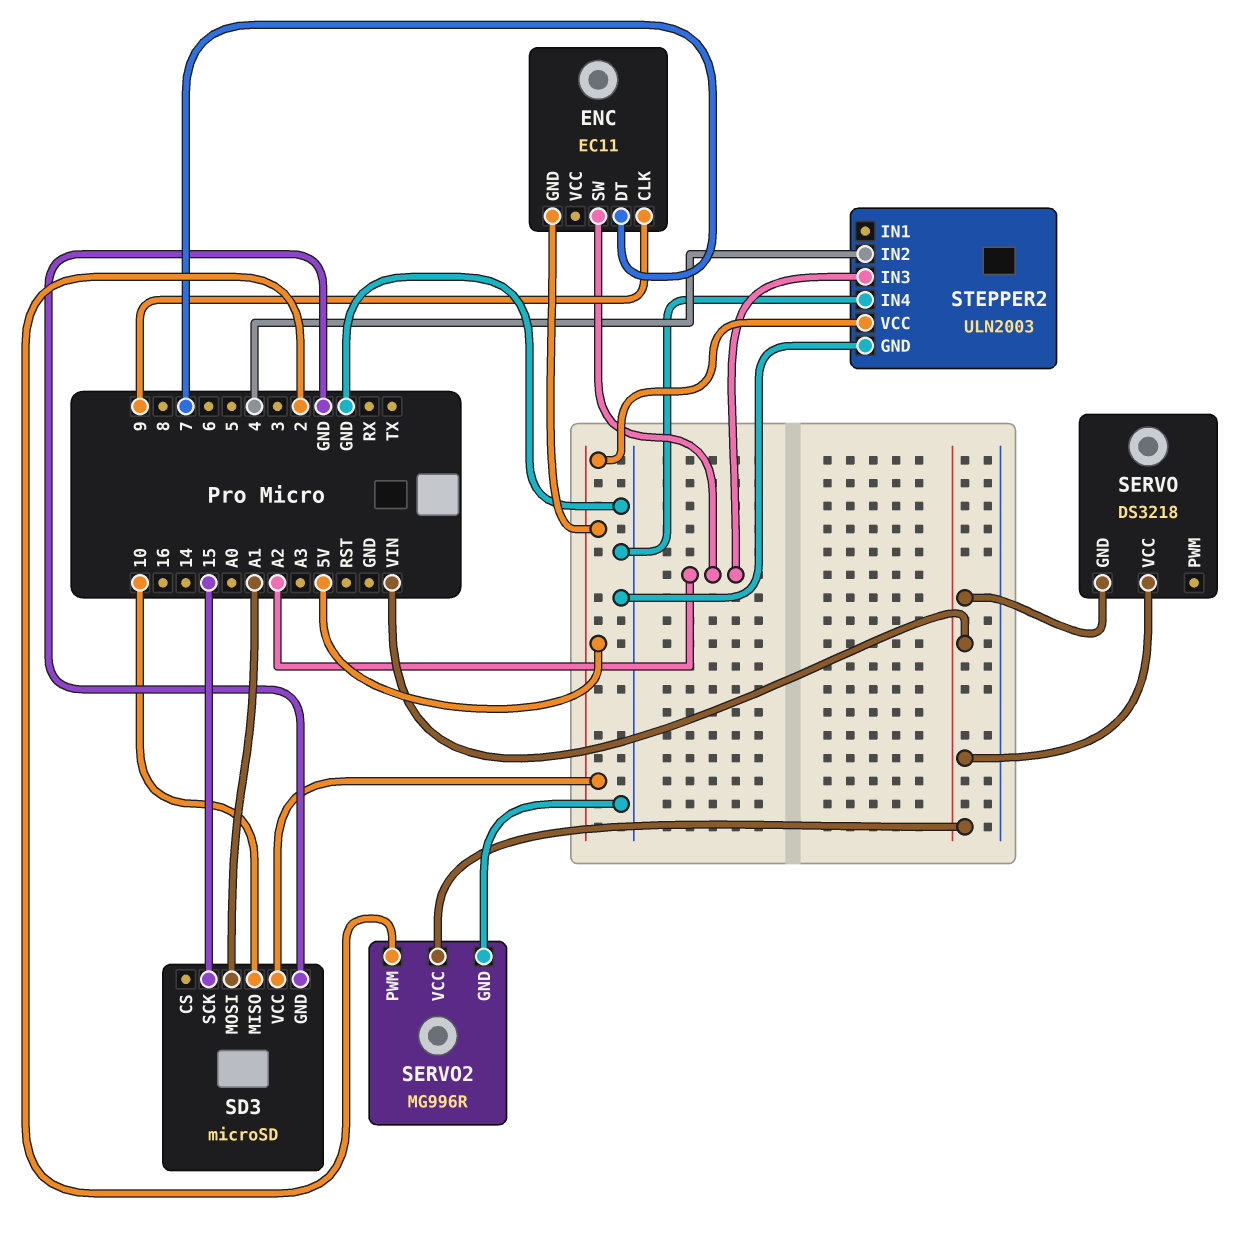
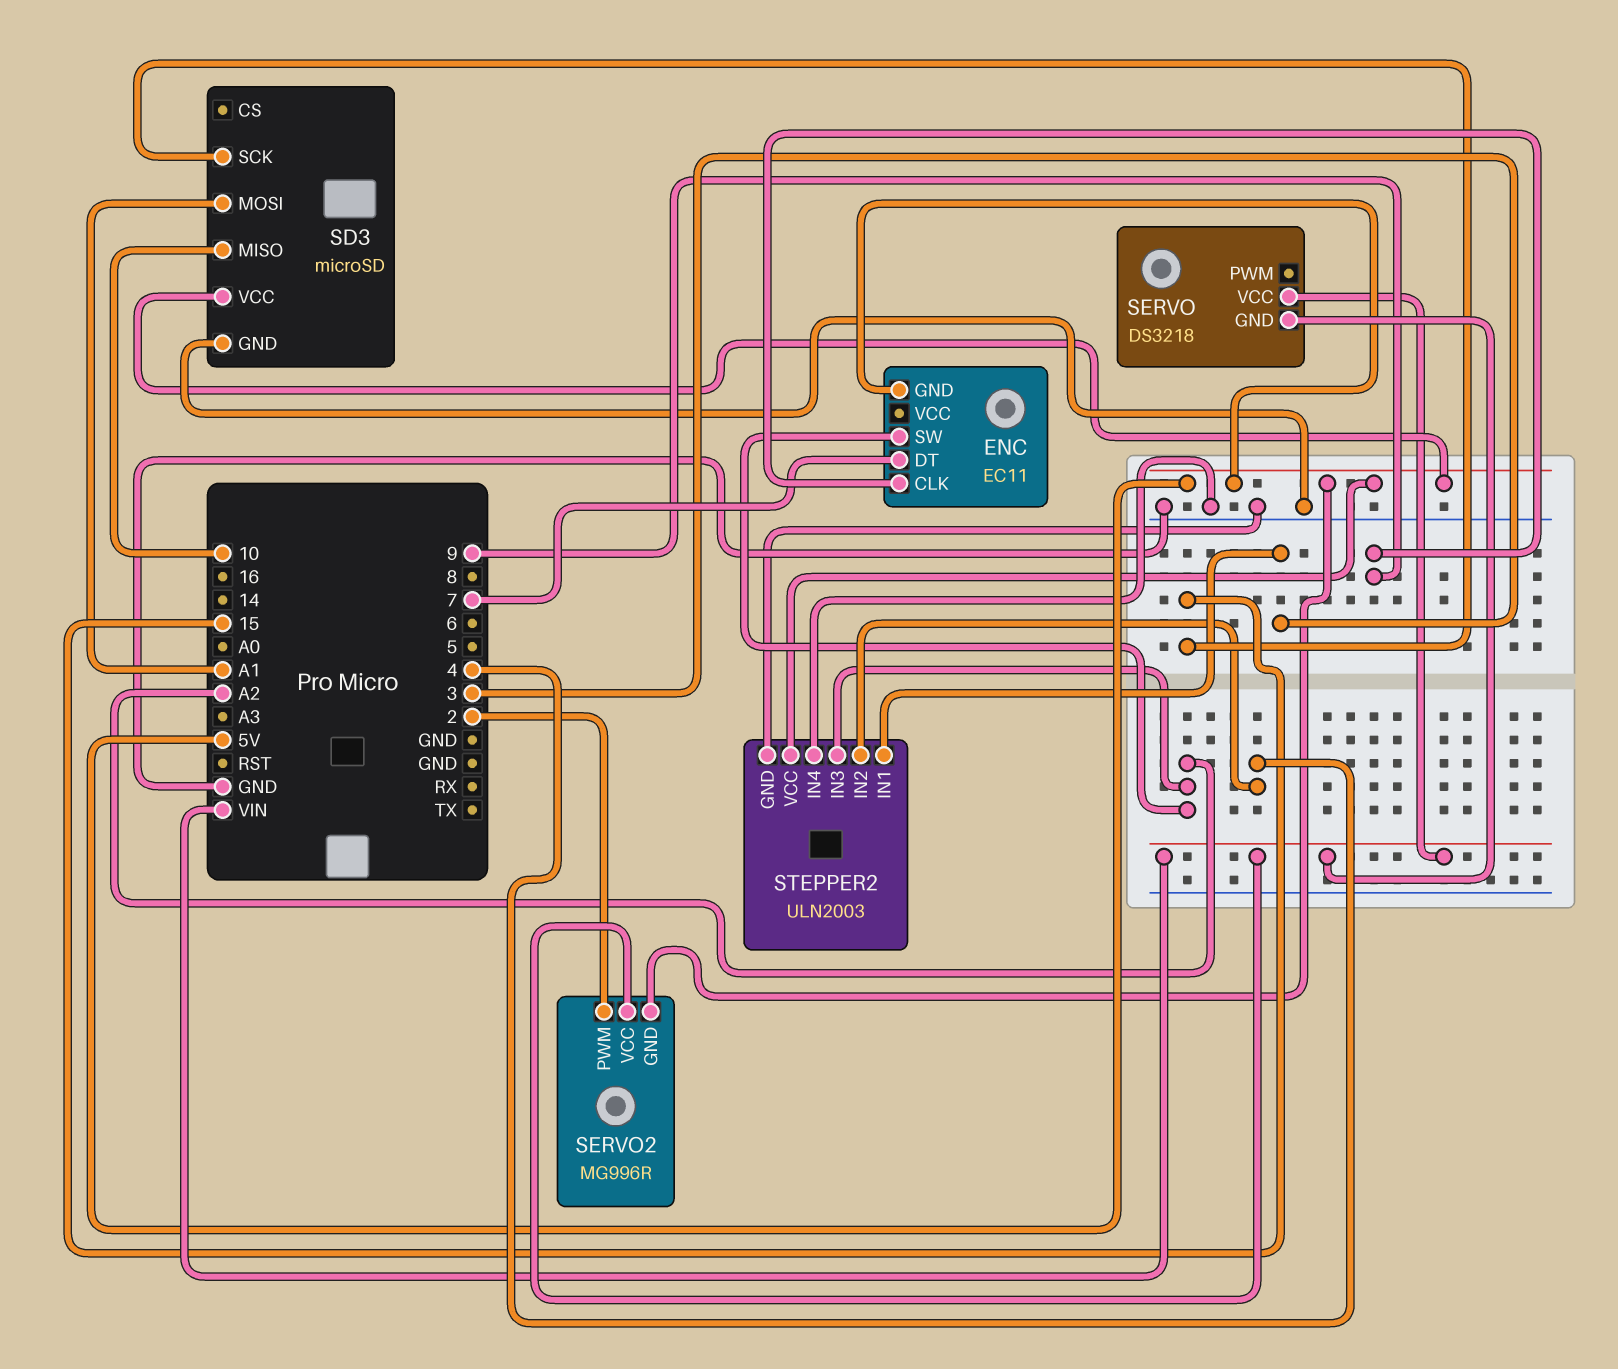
SERVO2 pin GND: GND -> 5V
STEPPER2 pin IN1: none -> 3

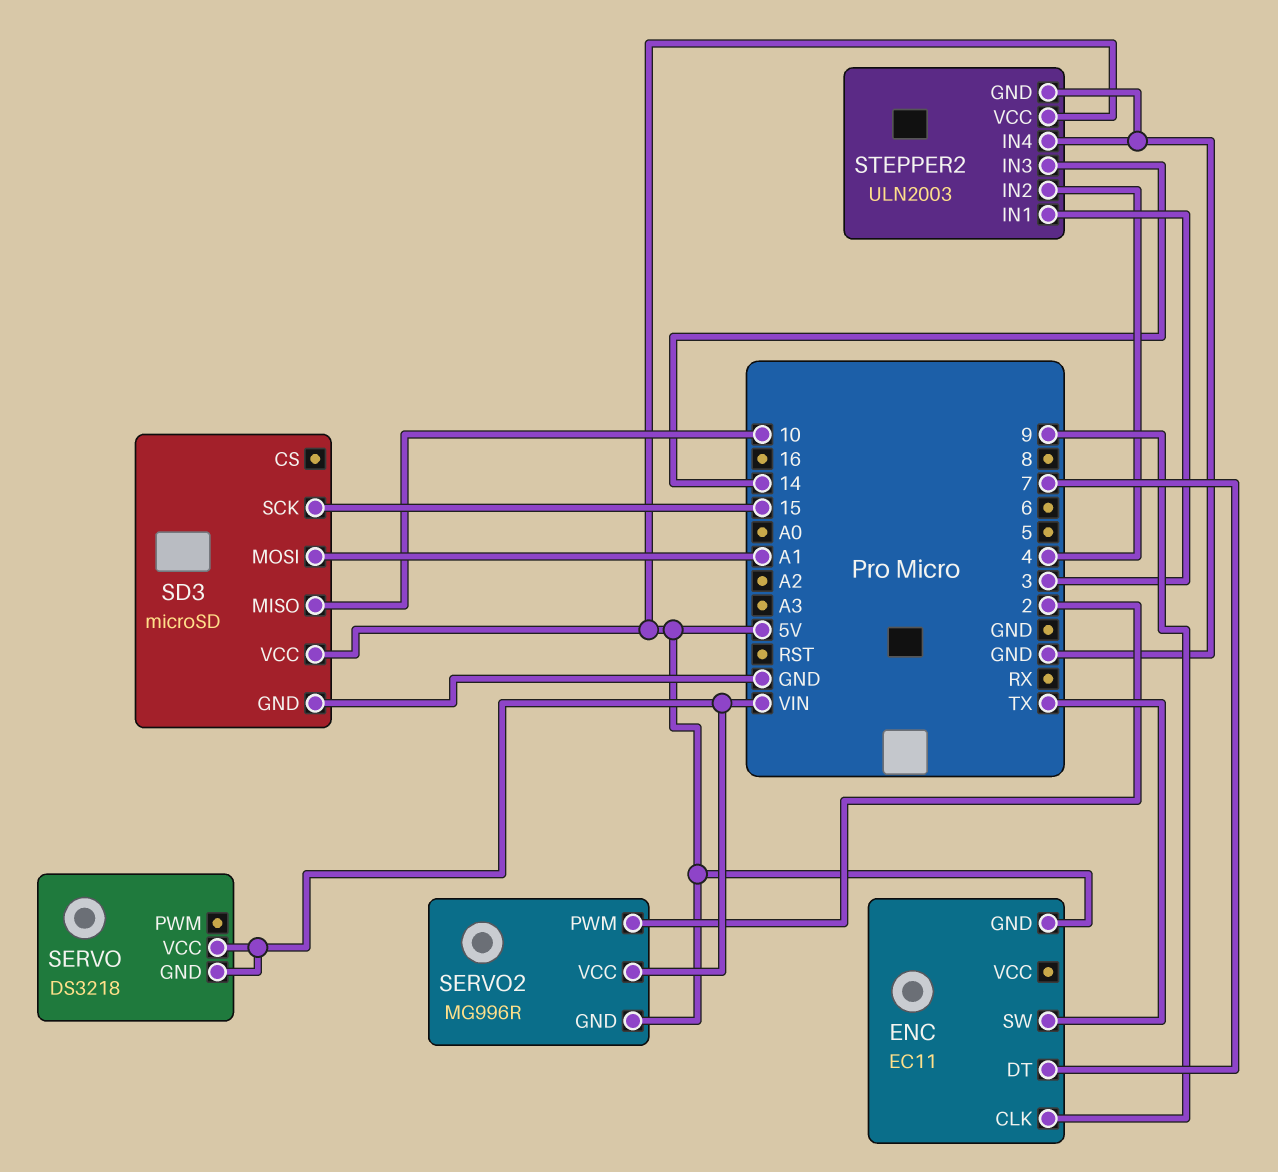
ENC pin SW: A2 -> TX
STEPPER2 pin IN3: A2 -> 14

